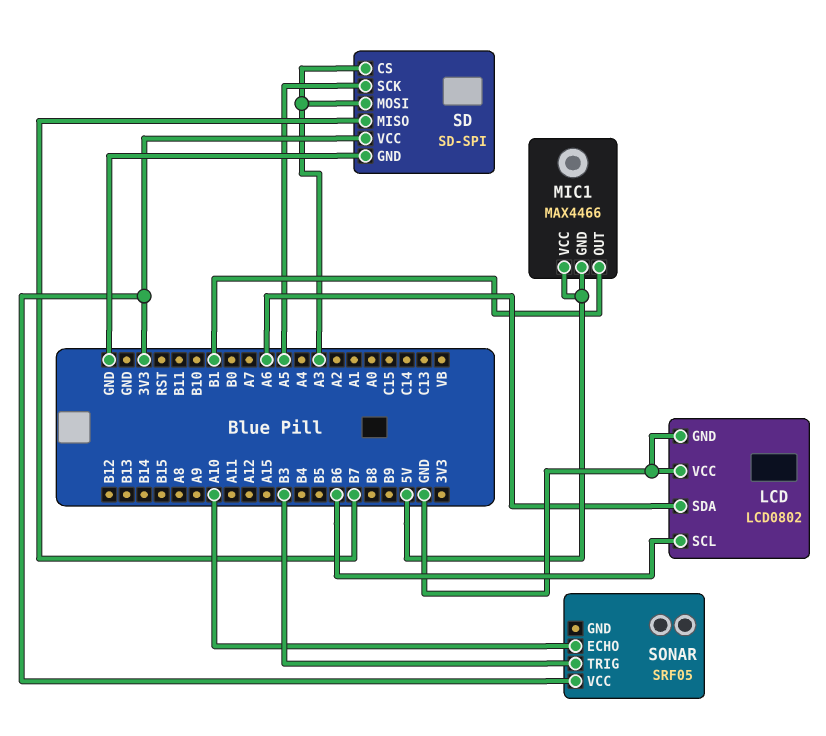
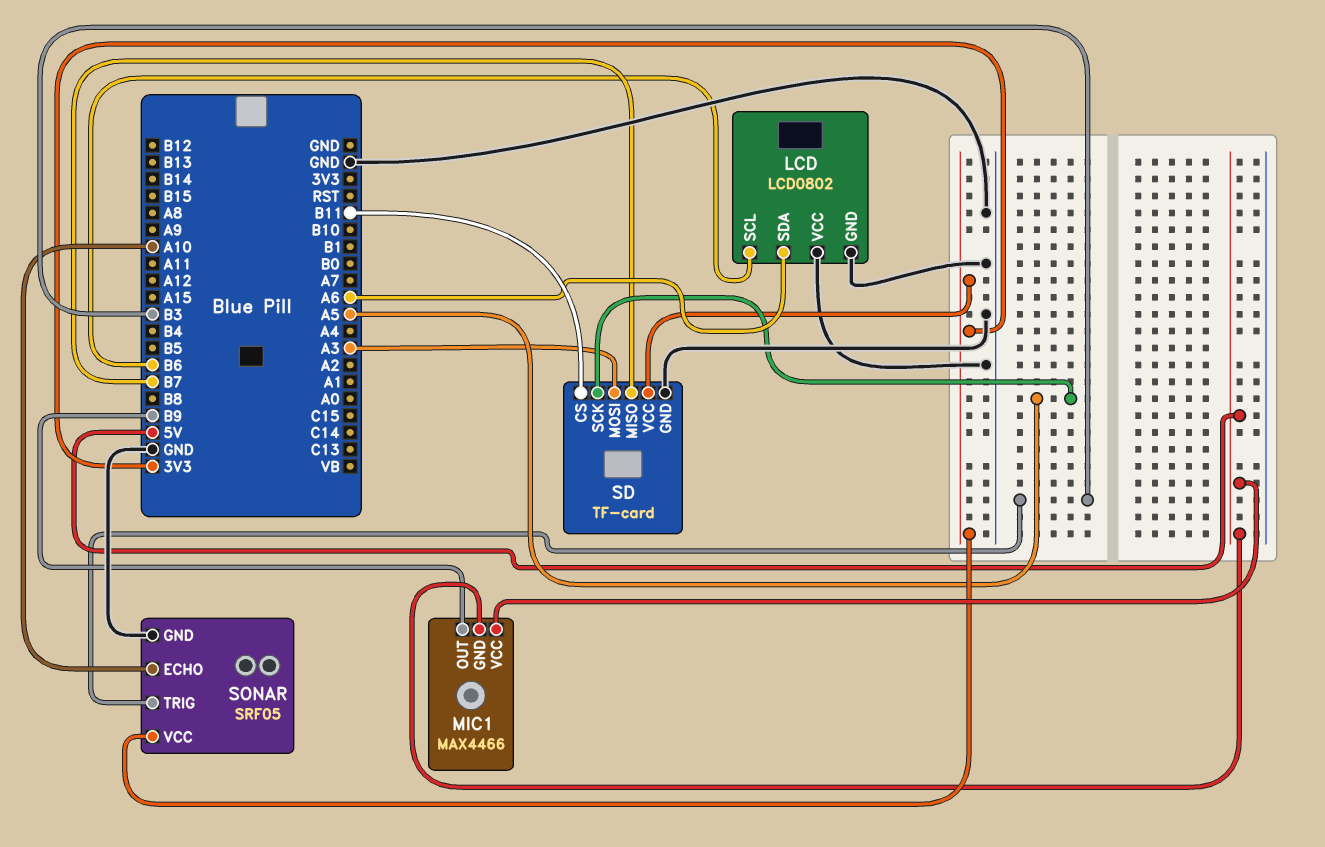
MIC1 pin OUT: B1 -> B9
SD: SD-SPI -> TF-card
SD pin CS: A3 -> B11
SONAR pin GND: none -> GND

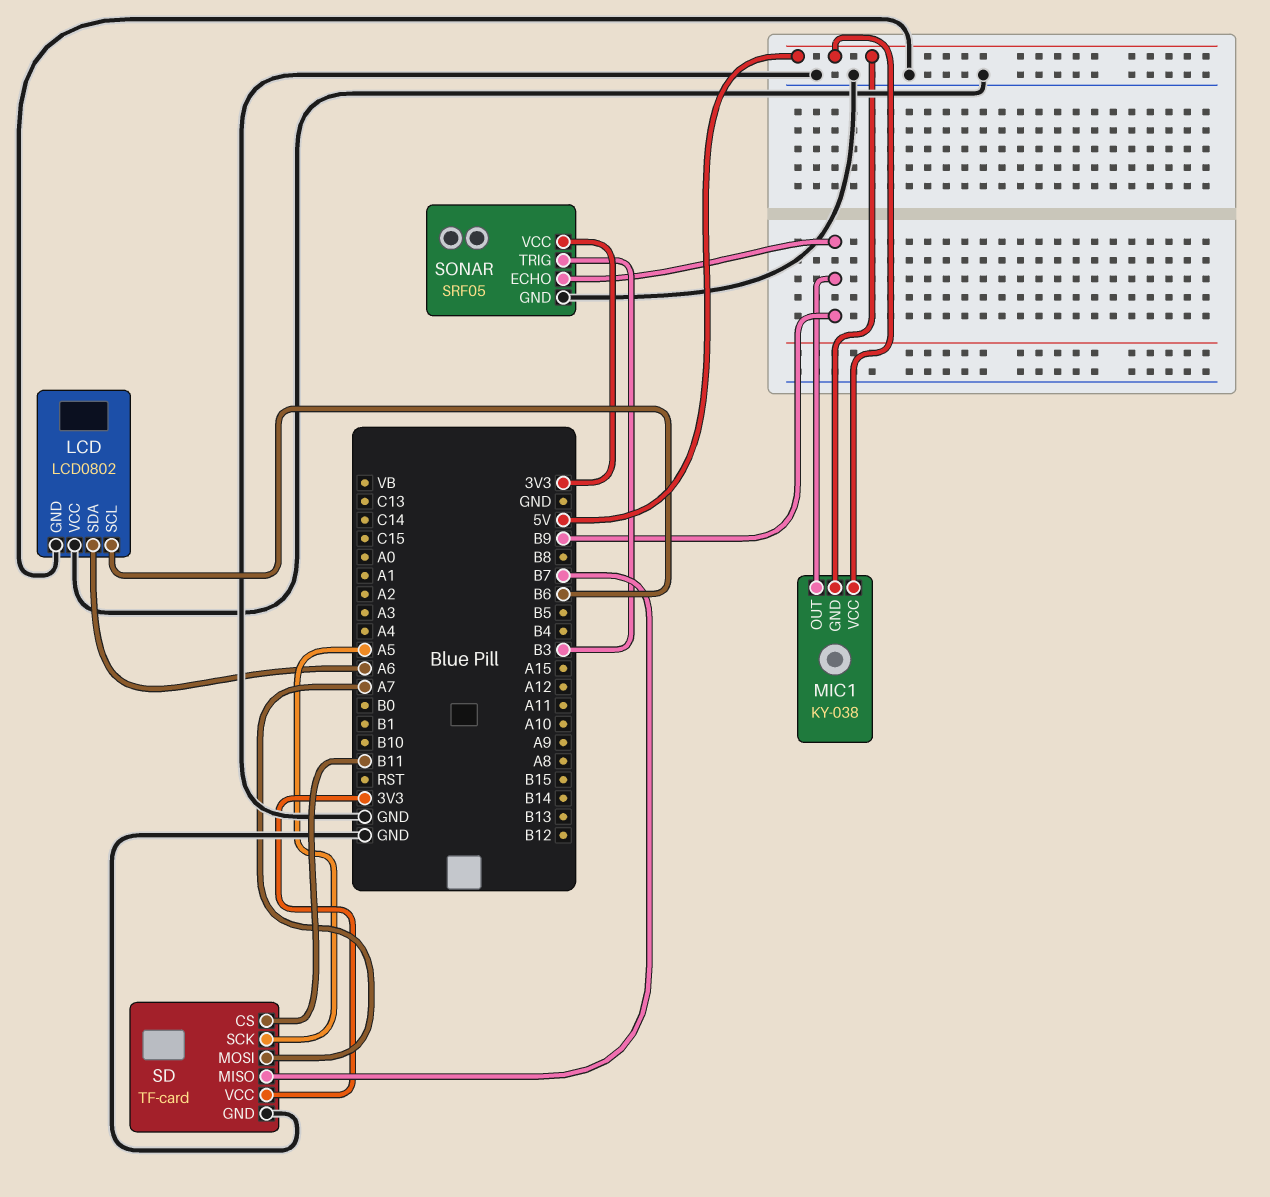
MIC1: MAX4466 -> KY-038
SD pin MOSI: A3 -> A7
SONAR pin ECHO: A10 -> B9

